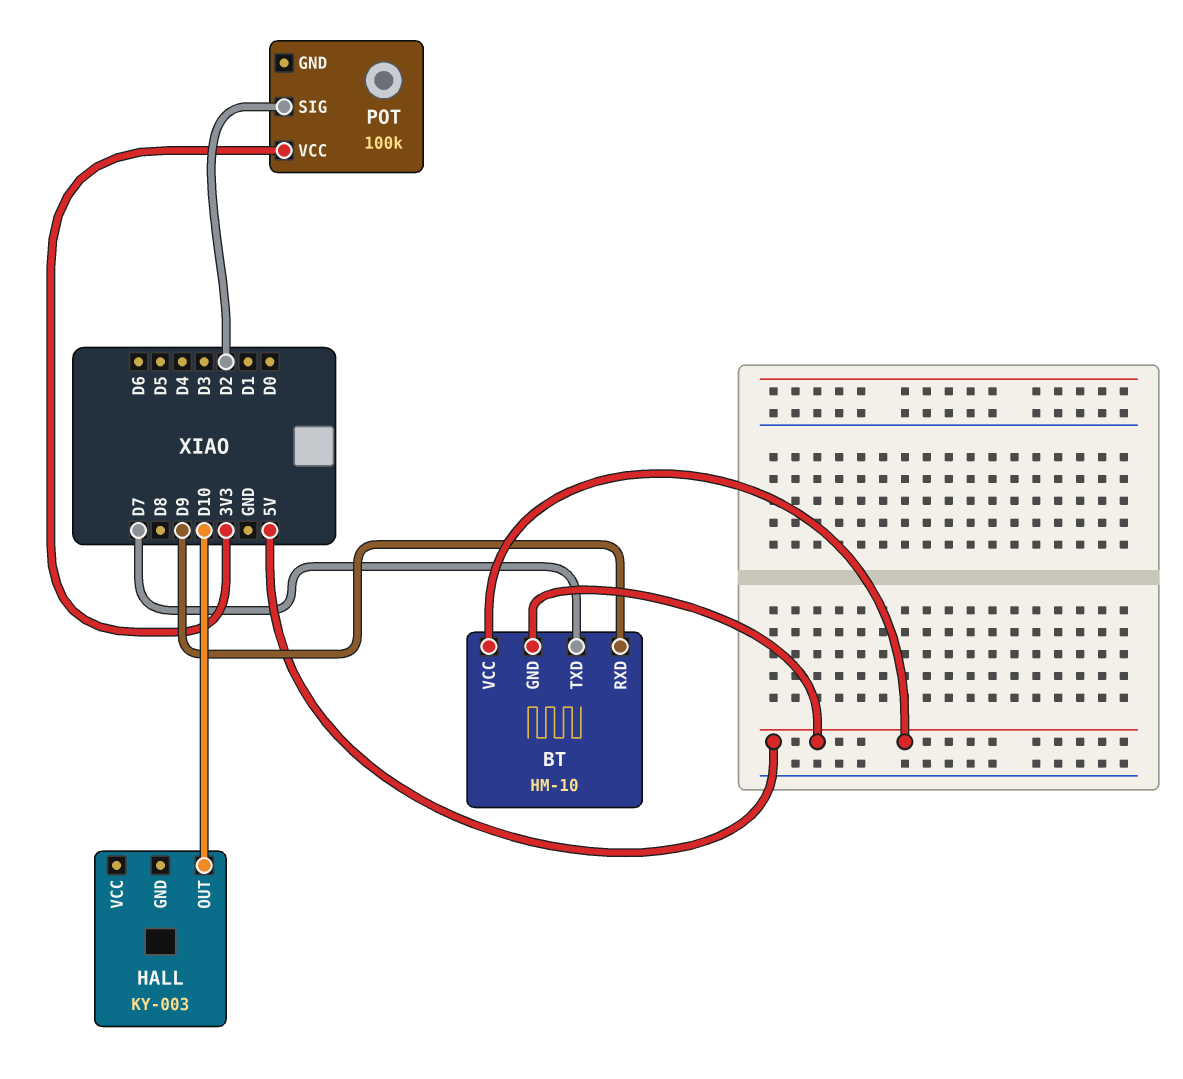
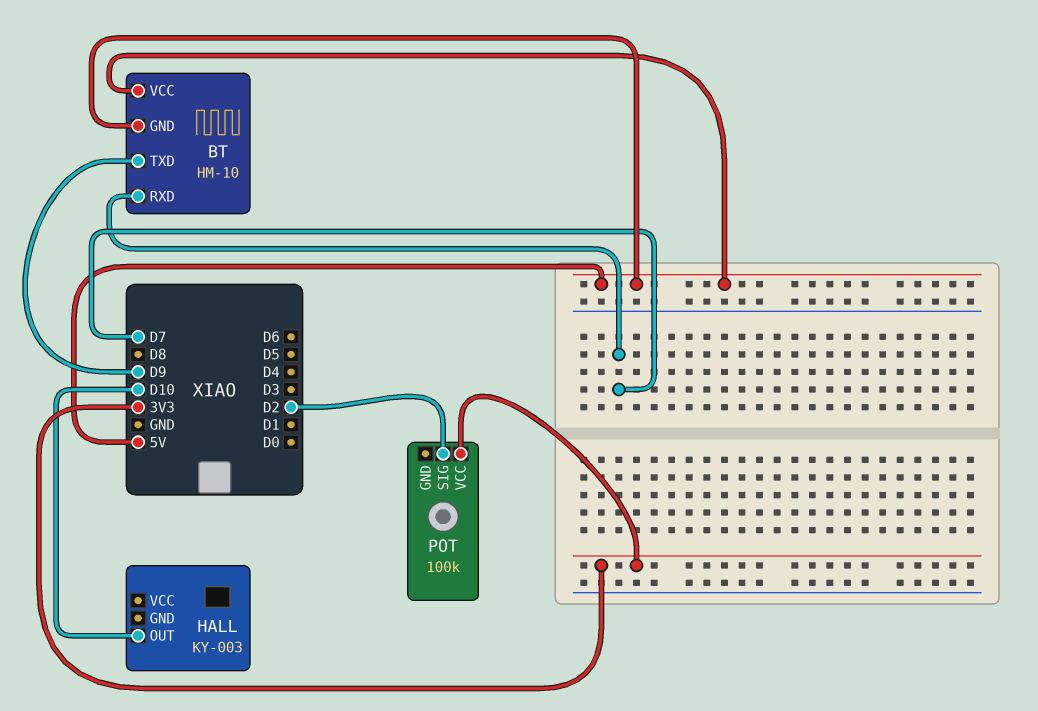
BT pin RXD: D9 -> D7
BT pin TXD: D7 -> D9

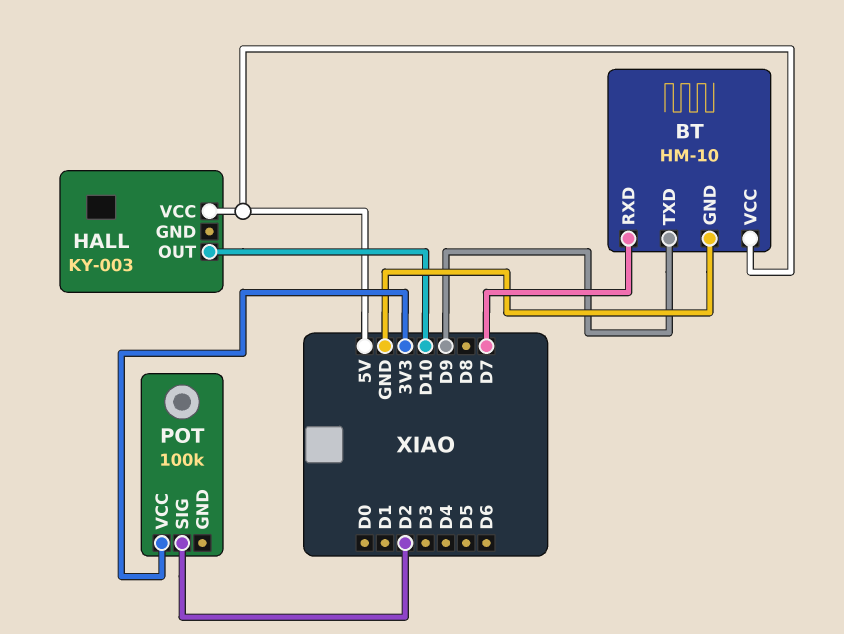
BT pin GND: 5V -> GND
HALL pin VCC: none -> 5V

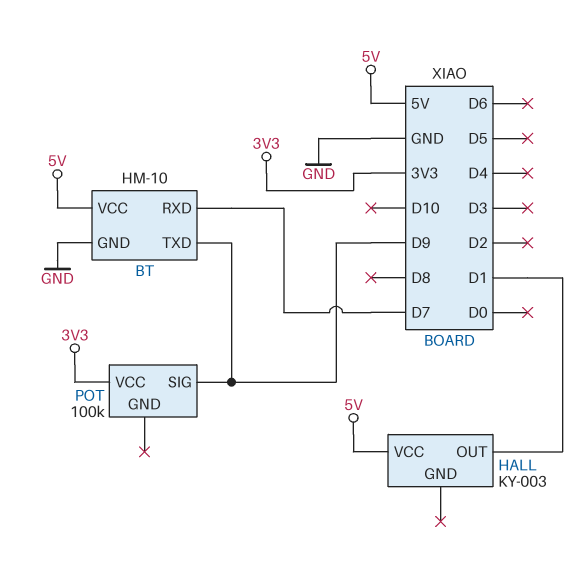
HALL pin OUT: D10 -> D1
POT pin SIG: D2 -> D9

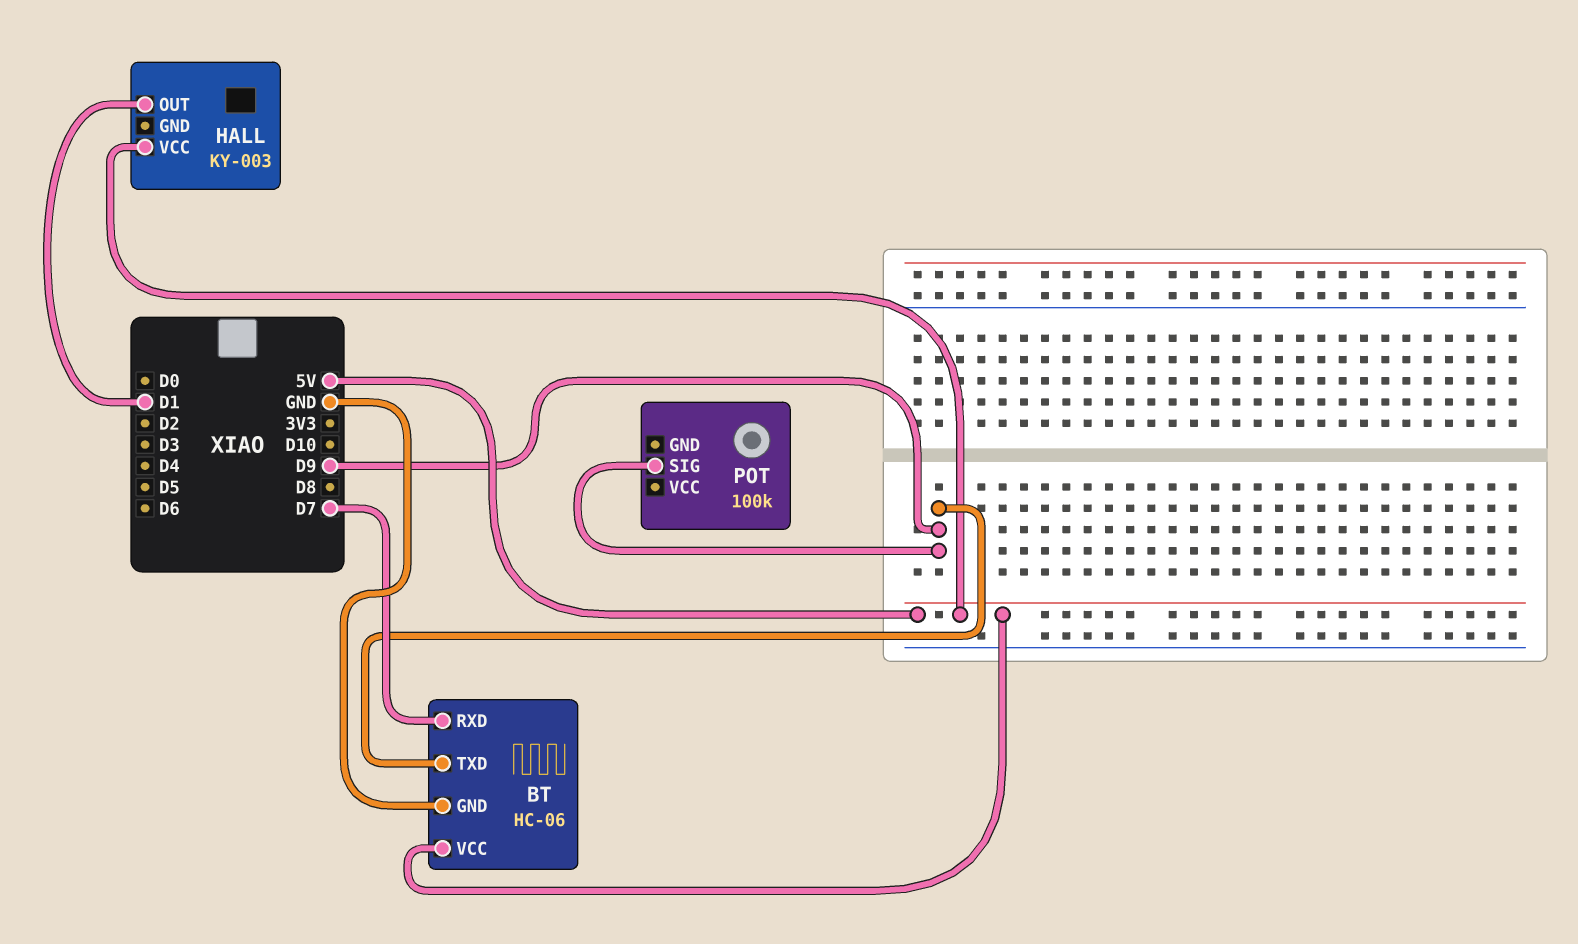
BT: HM-10 -> HC-06
POT pin VCC: 3V3 -> none

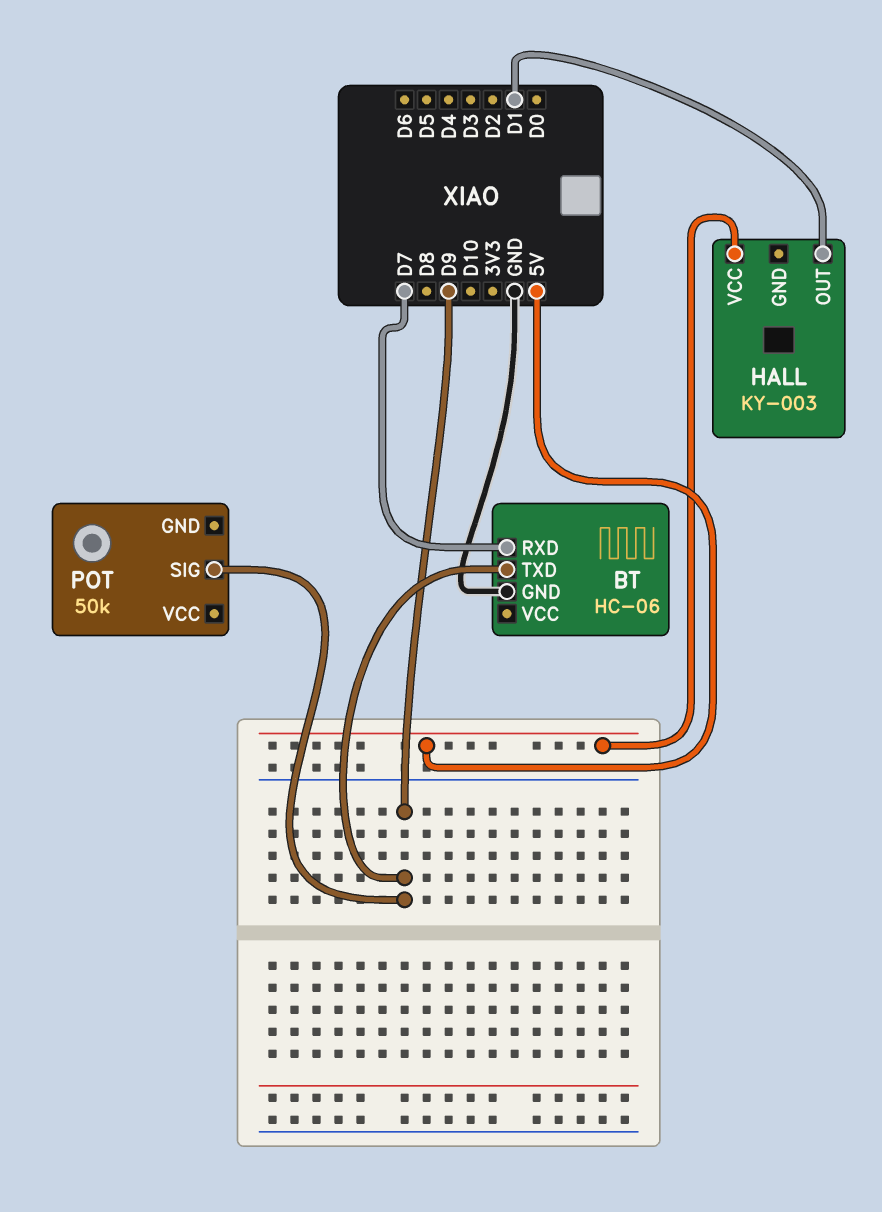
BT pin VCC: 5V -> none
POT: 100k -> 50k

